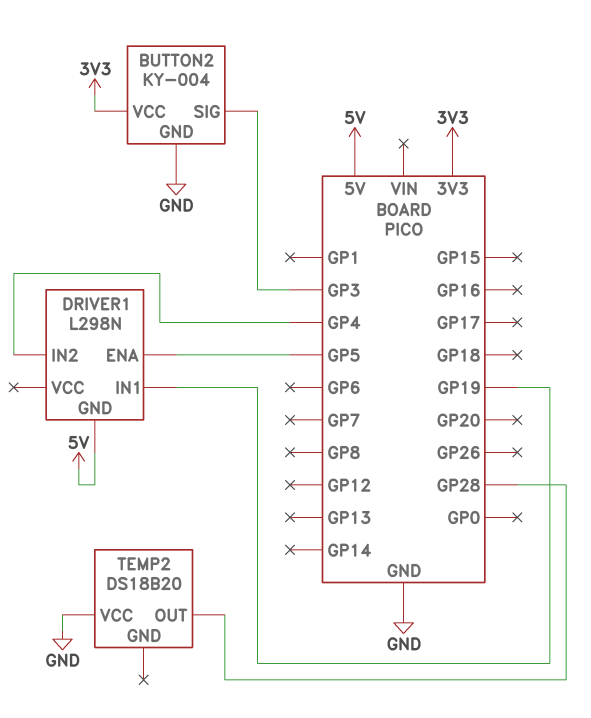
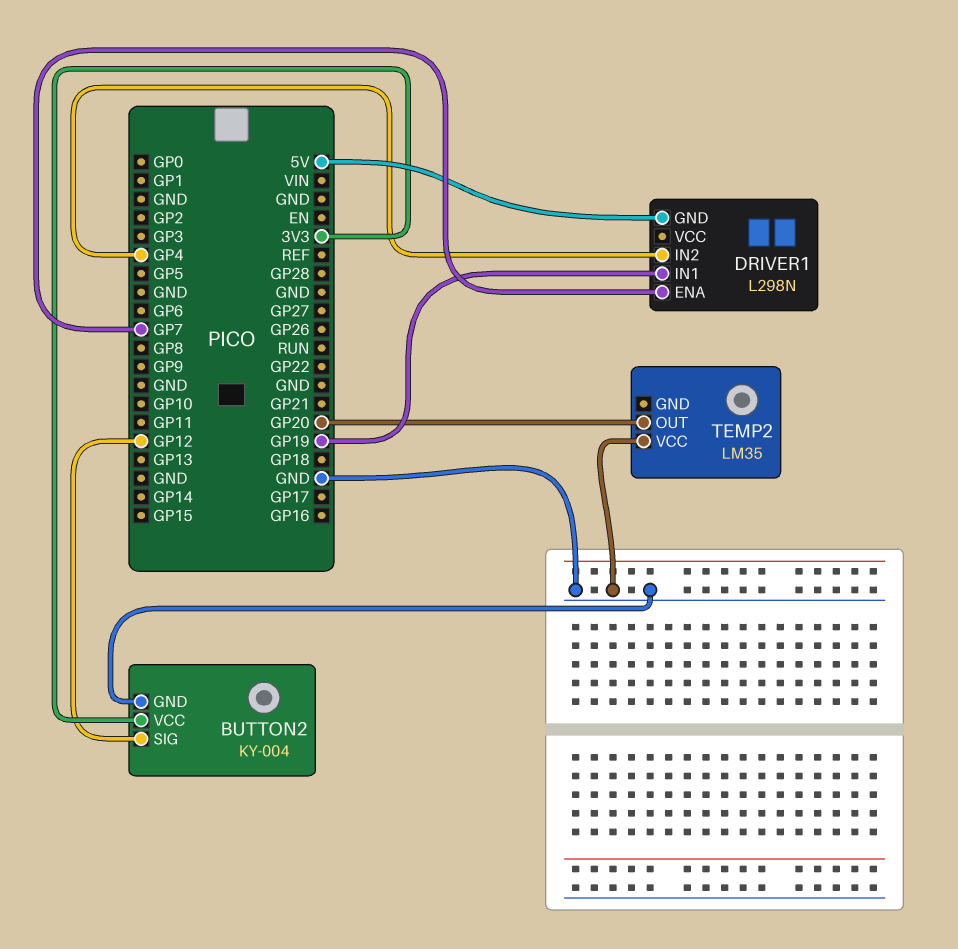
BUTTON2 pin SIG: GP3 -> GP12
DRIVER1 pin ENA: GP5 -> GP7
TEMP2: DS18B20 -> LM35
TEMP2 pin OUT: GP28 -> GP20

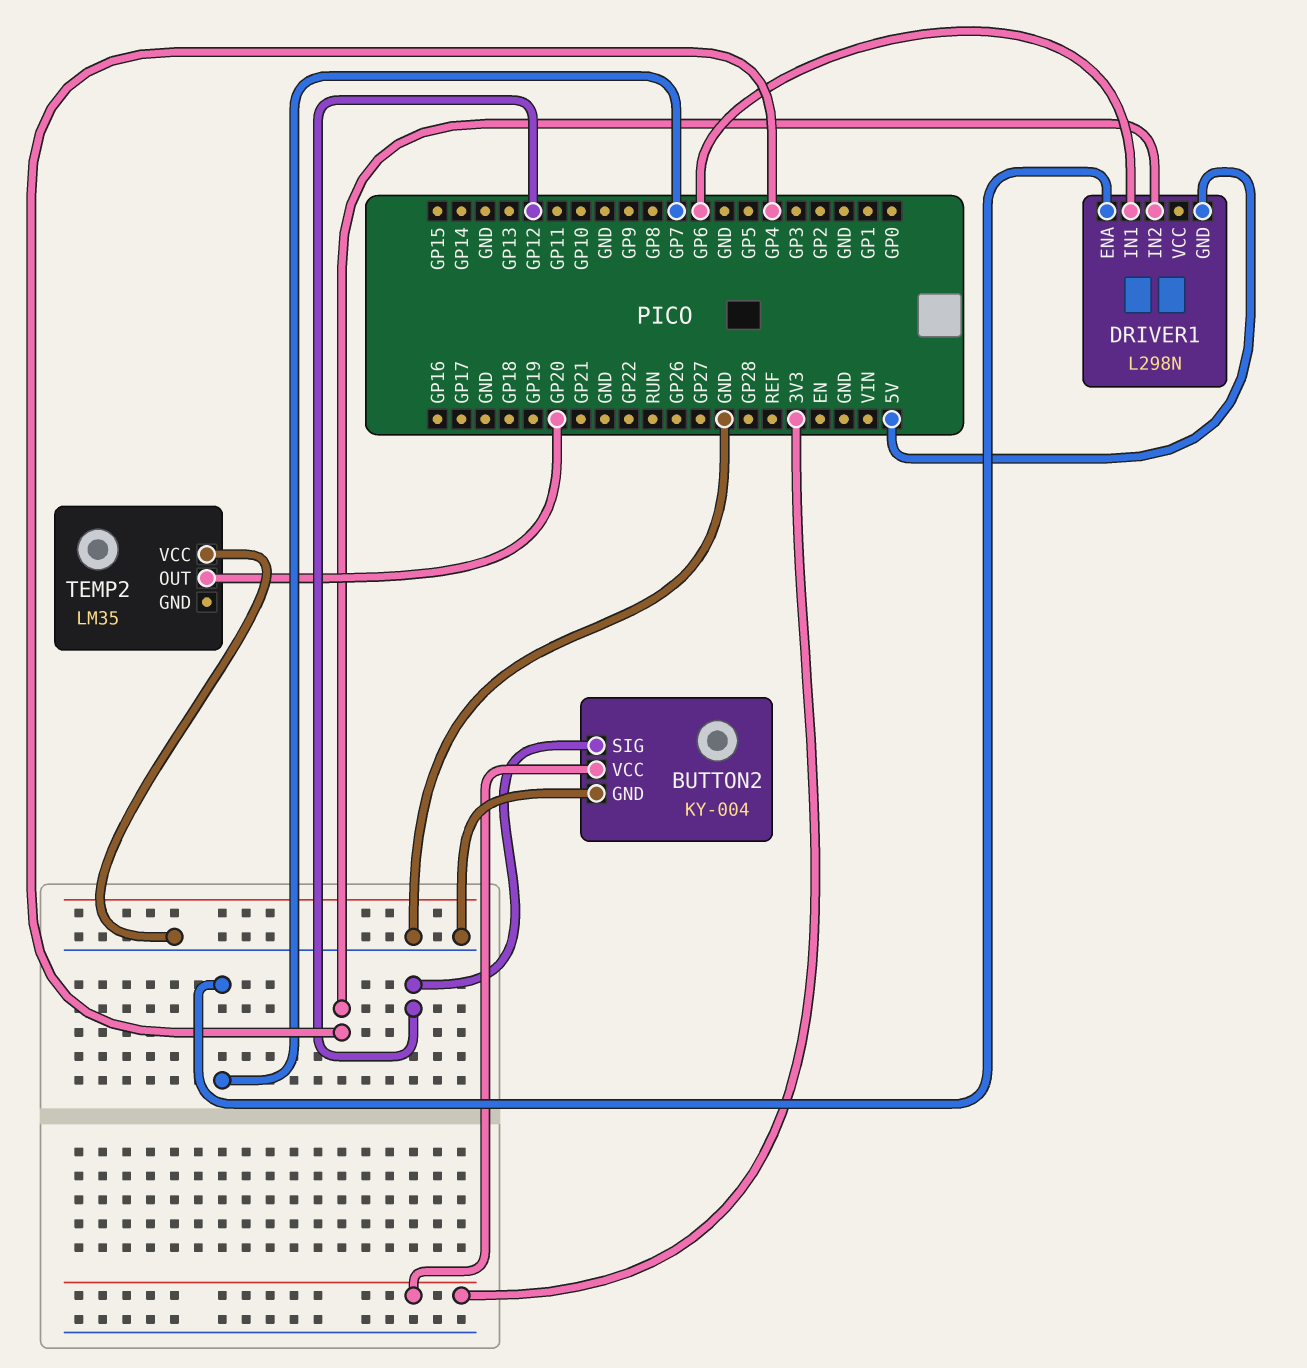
DRIVER1 pin IN1: GP19 -> GP6

